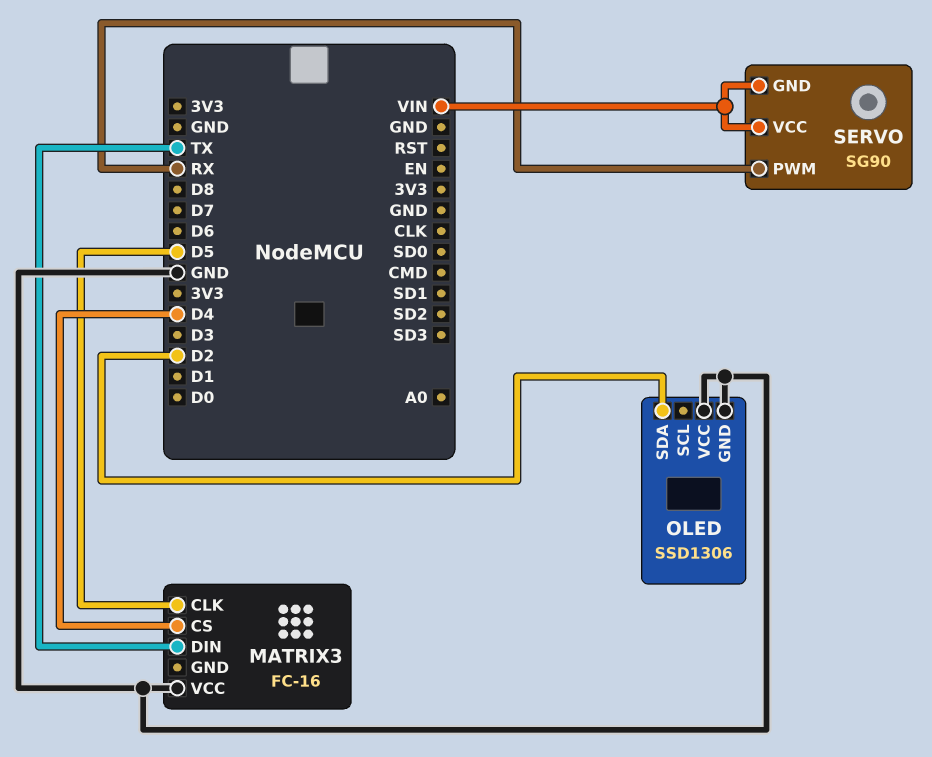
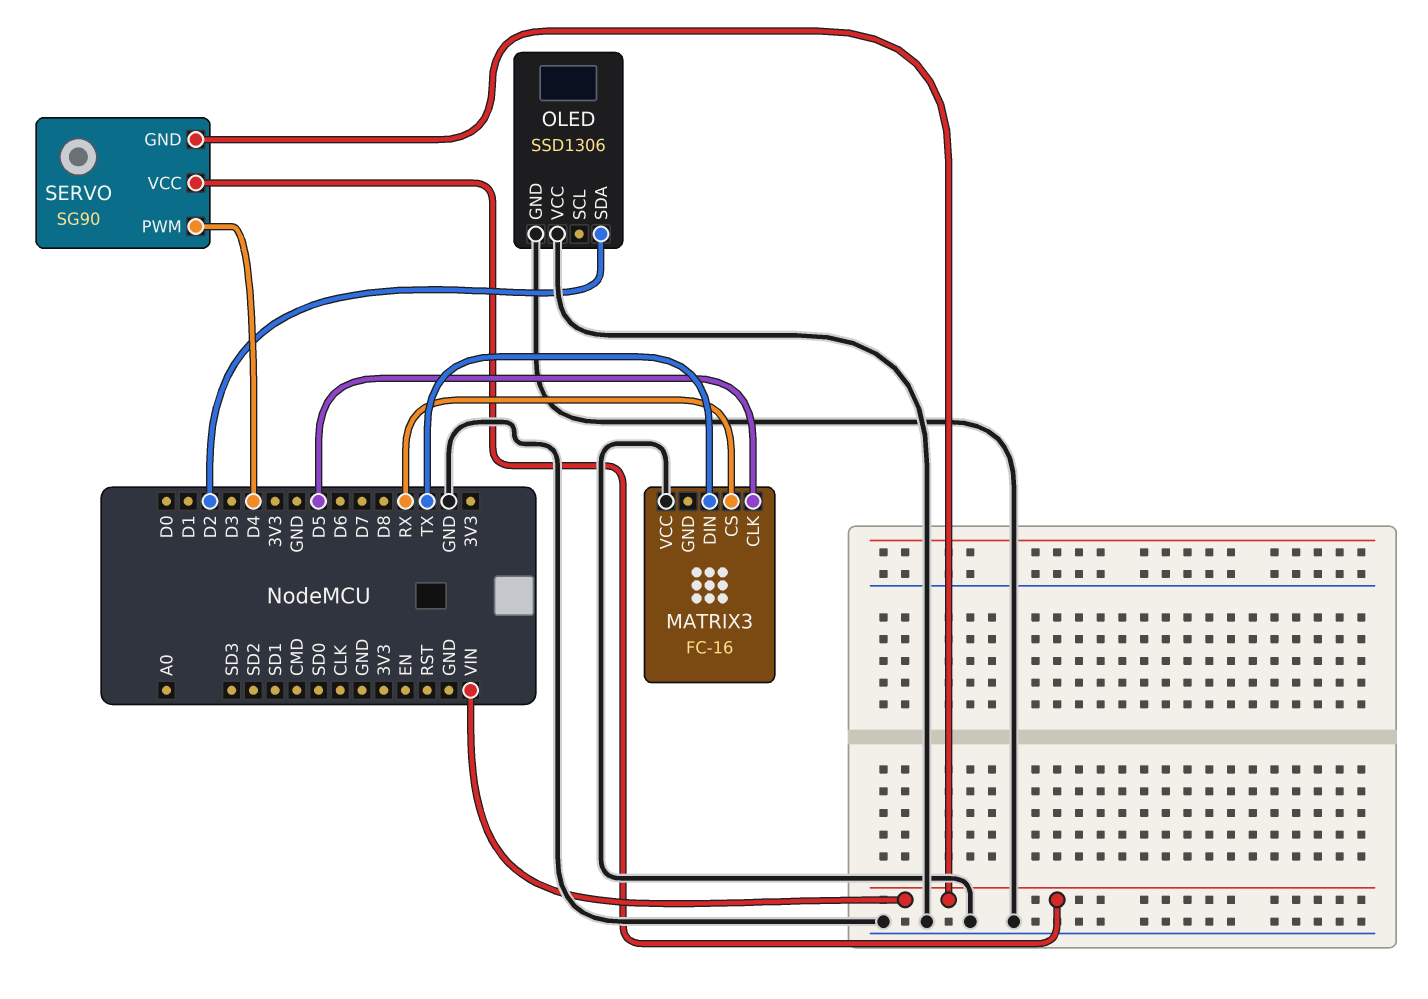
MATRIX3 pin CS: D4 -> RX
SERVO pin PWM: RX -> D4

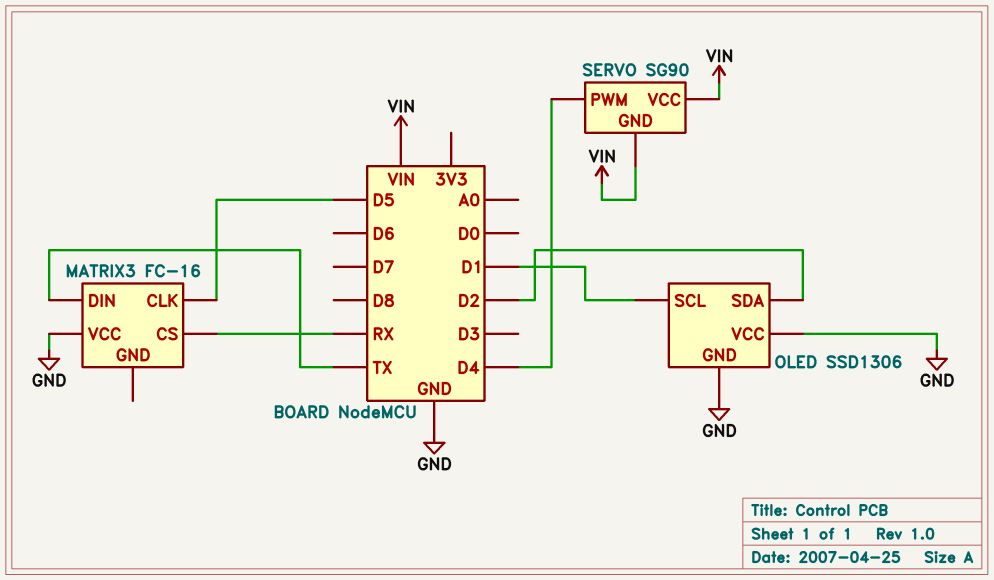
OLED pin SCL: none -> D1

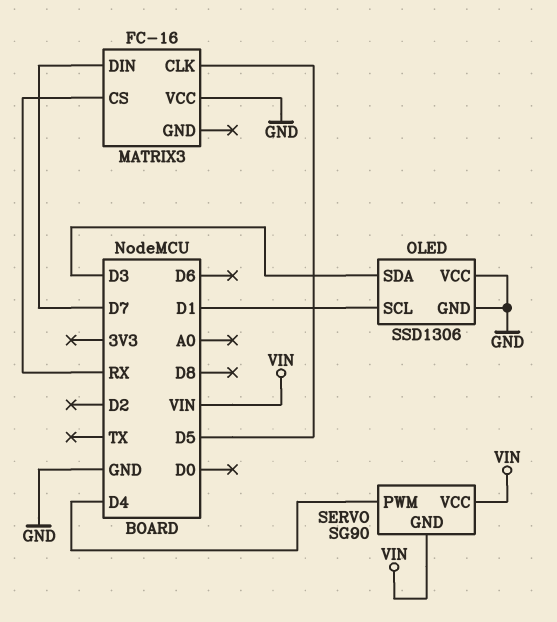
MATRIX3 pin DIN: TX -> D7
OLED pin SDA: D2 -> D3

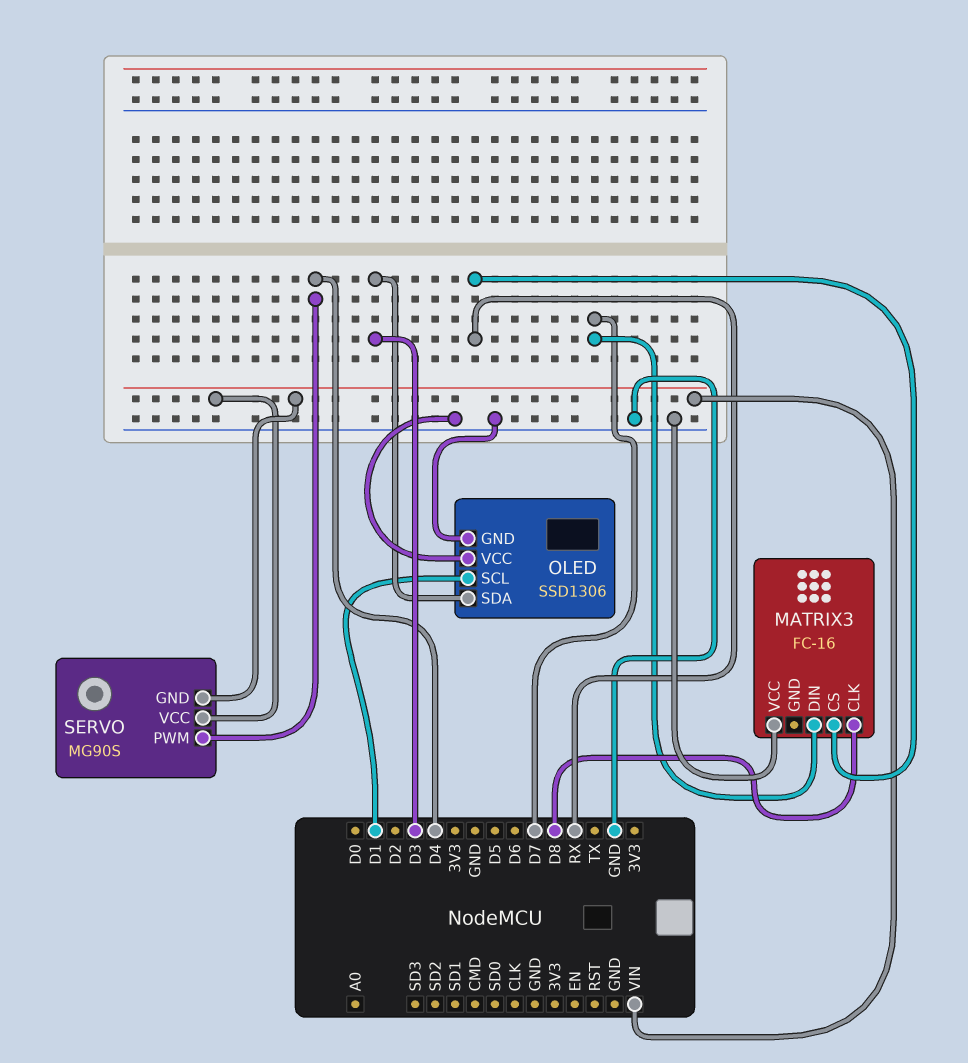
MATRIX3 pin CLK: D5 -> D8
SERVO: SG90 -> MG90S

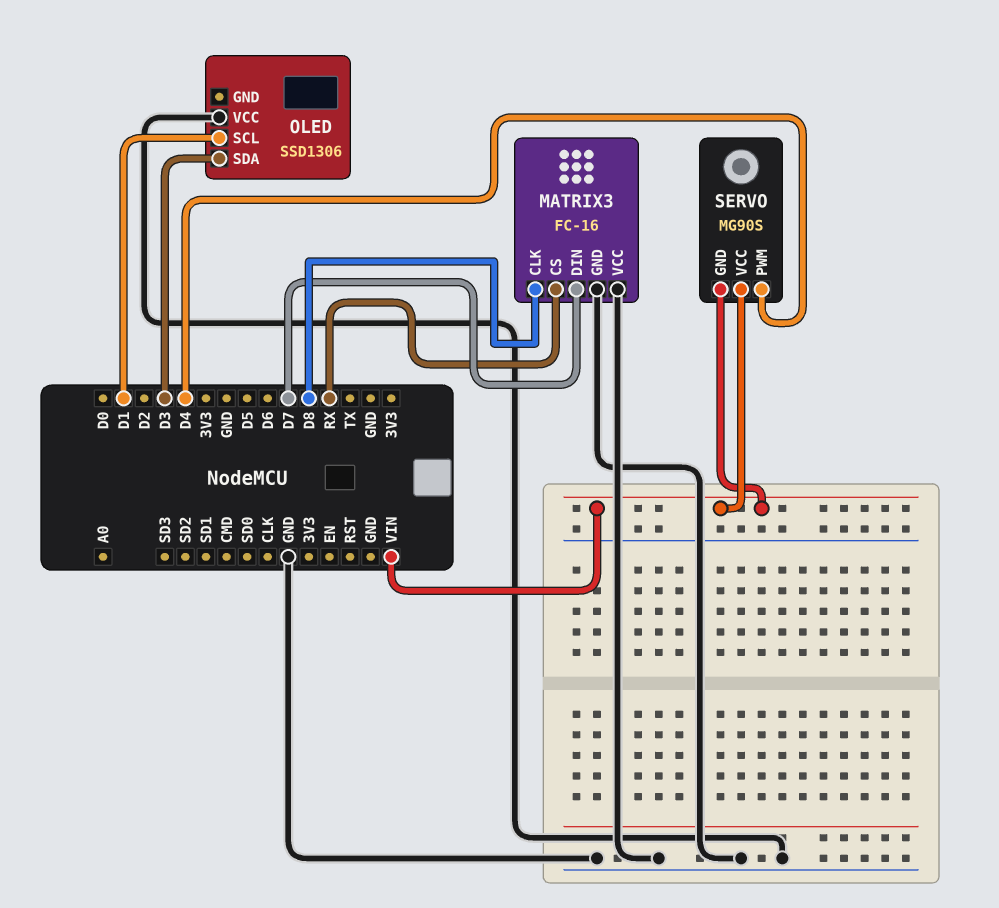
MATRIX3 pin GND: none -> GND
OLED pin GND: GND -> none

